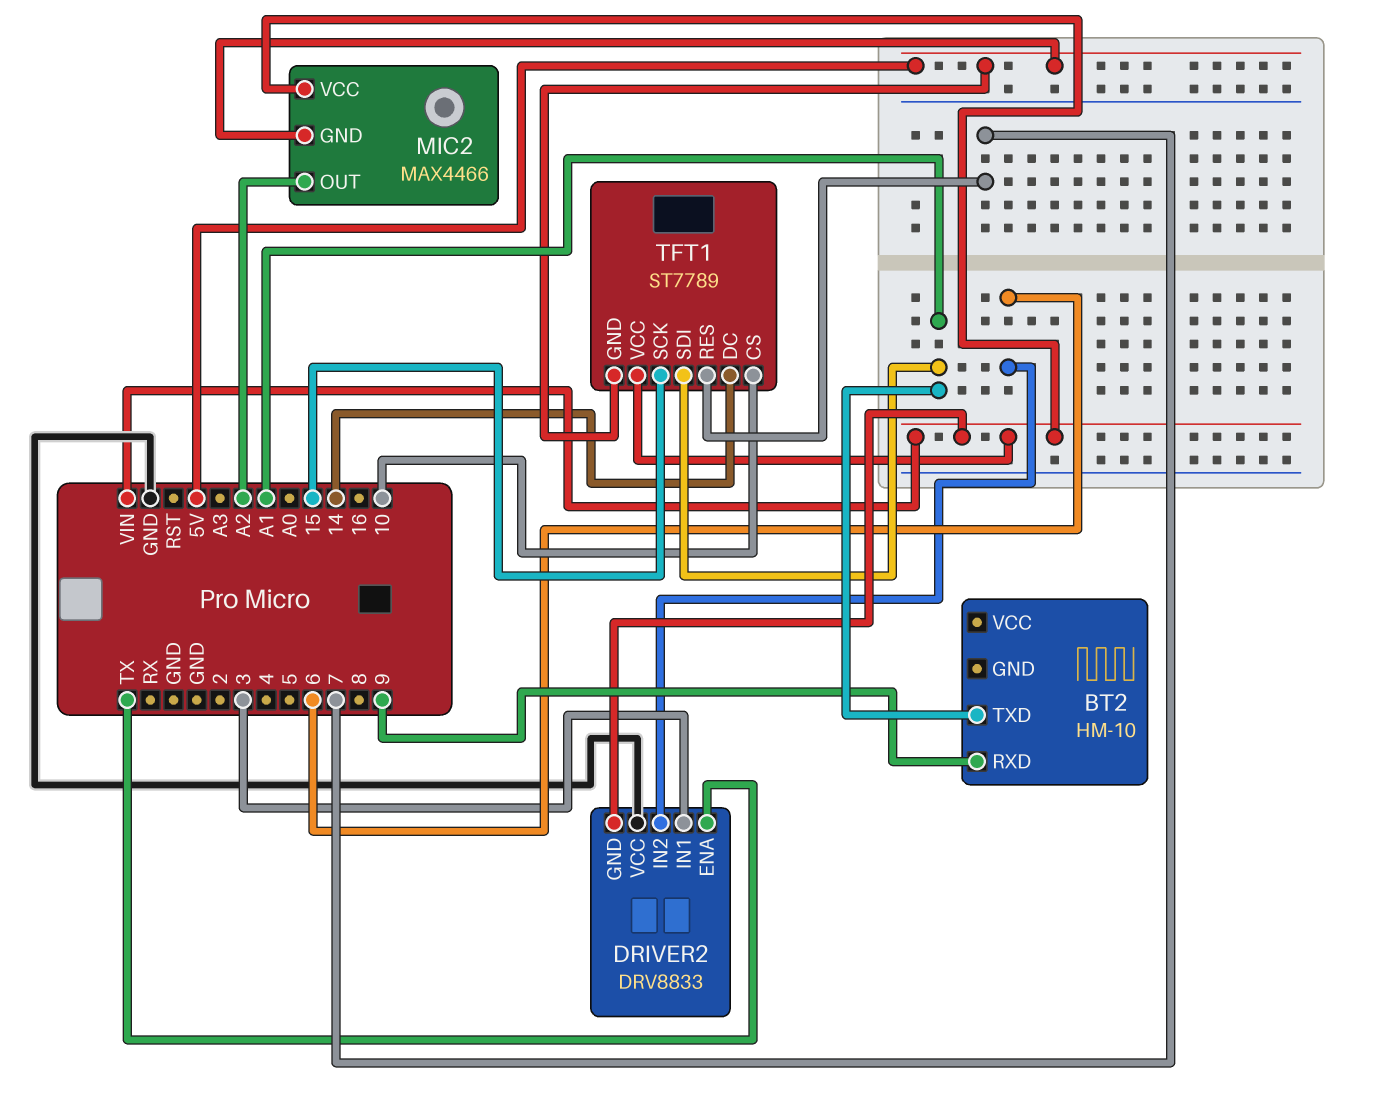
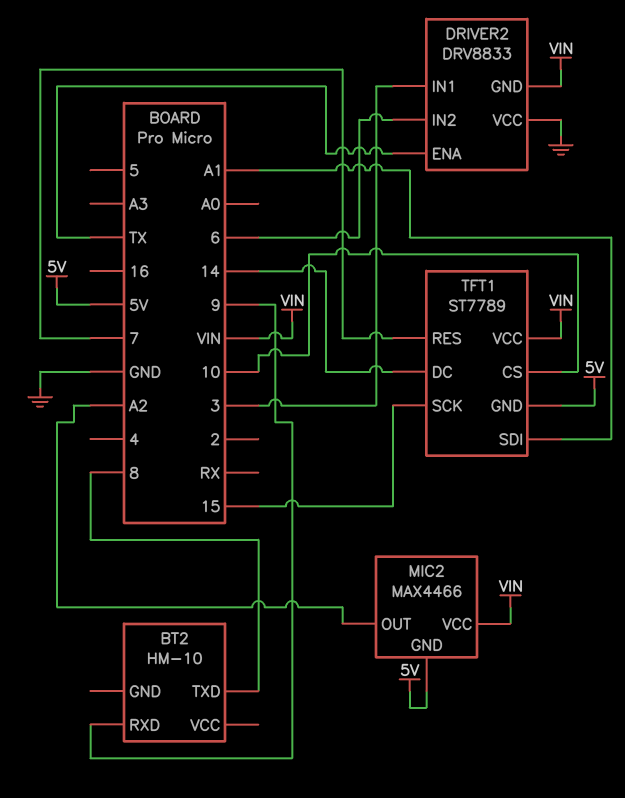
BT2 pin TXD: A1 -> 8

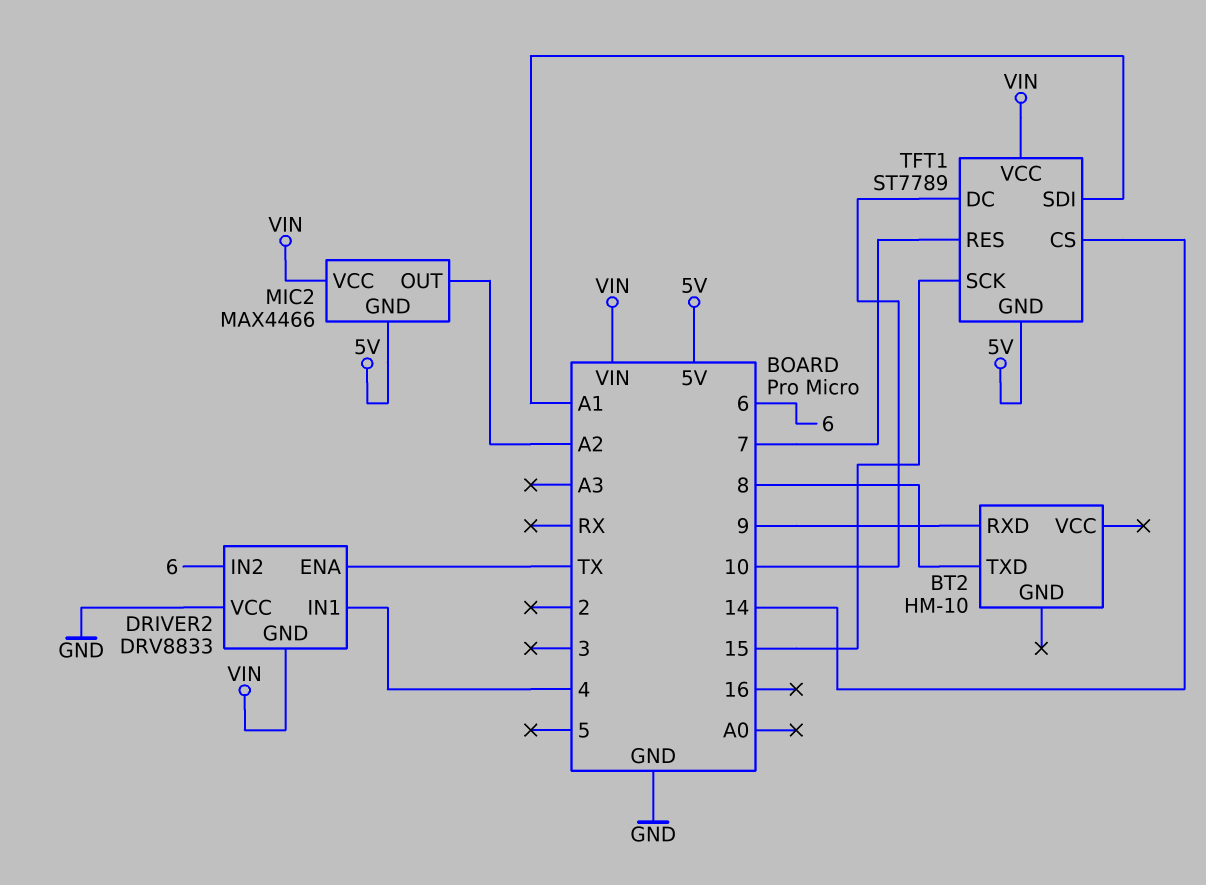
DRIVER2 pin IN1: 3 -> 4
TFT1 pin CS: 10 -> 14
TFT1 pin DC: 14 -> 10

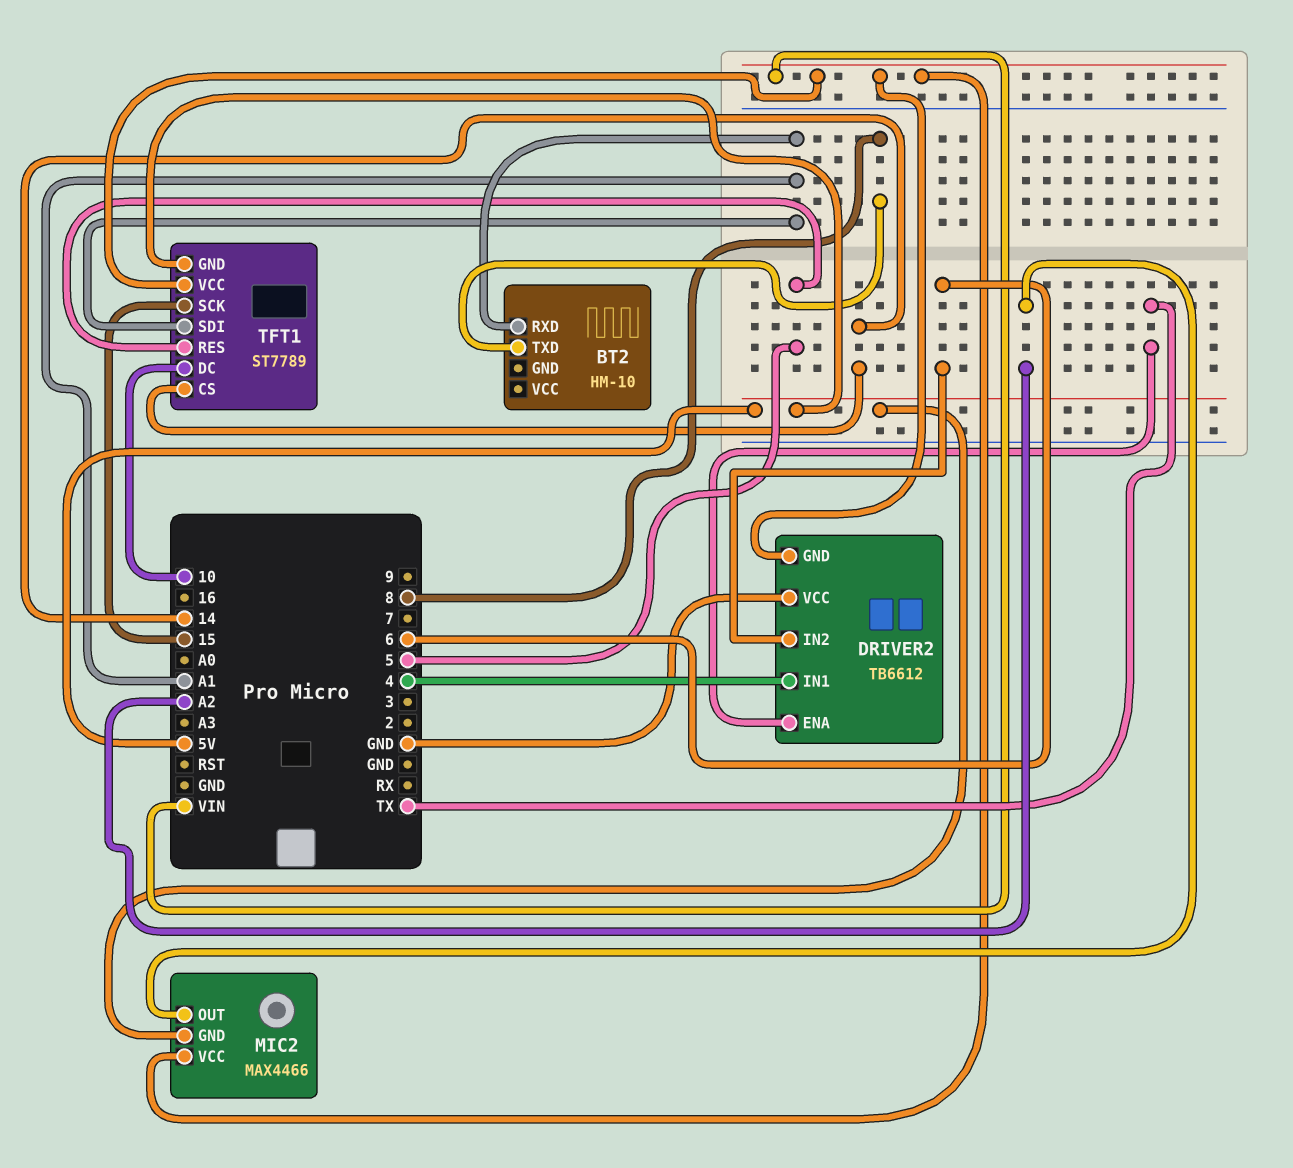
BT2 pin RXD: 9 -> A1
DRIVER2: DRV8833 -> TB6612
TFT1 pin RES: 7 -> 5

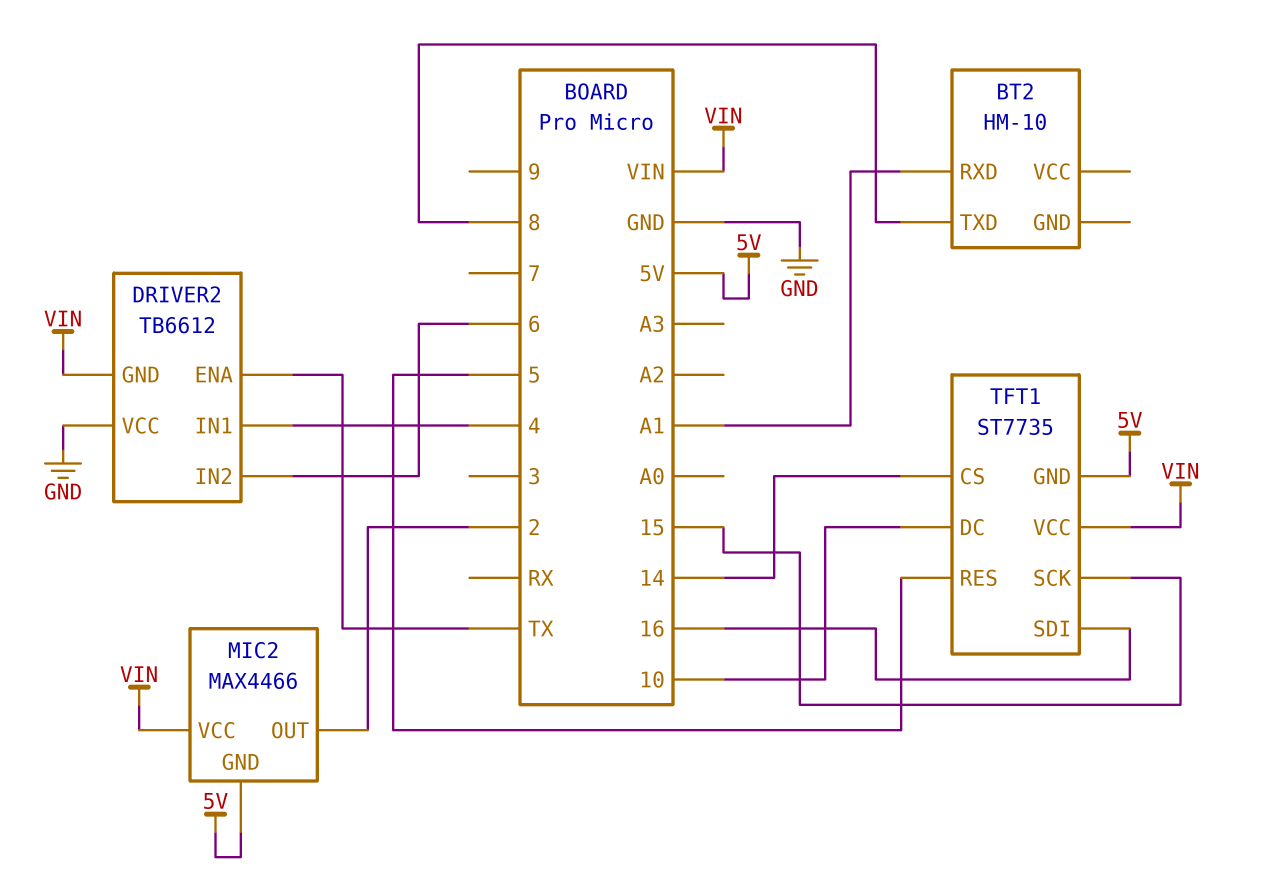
MIC2 pin OUT: A2 -> 2
TFT1: ST7789 -> ST7735
TFT1 pin SDI: A1 -> 16

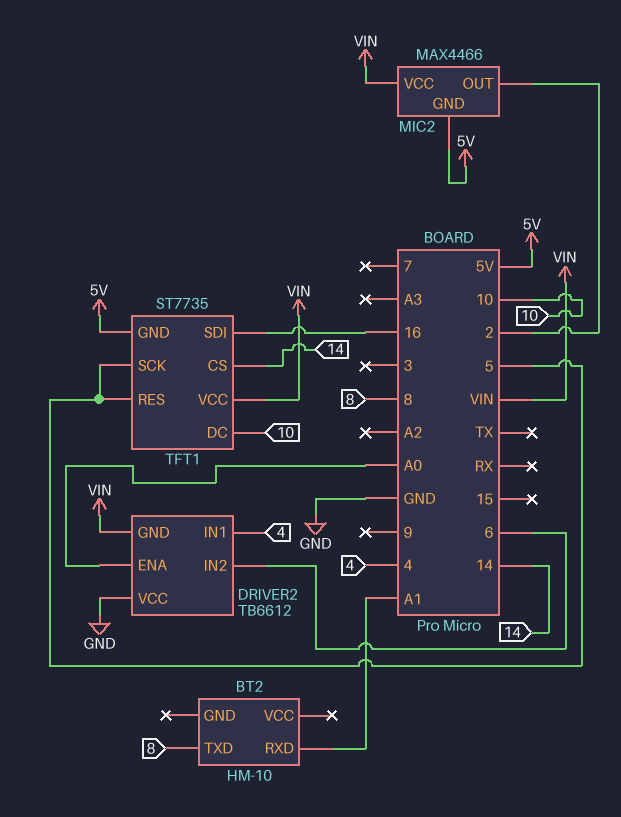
DRIVER2 pin ENA: TX -> A0
TFT1 pin SCK: 15 -> 5

